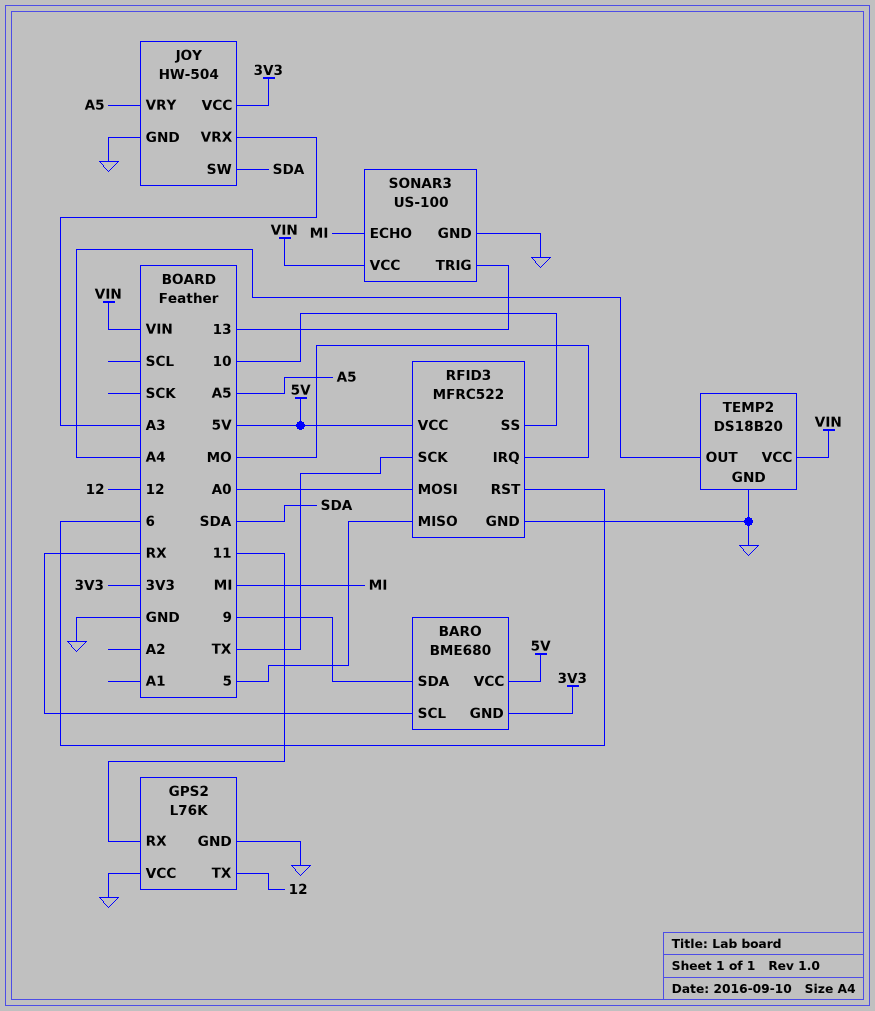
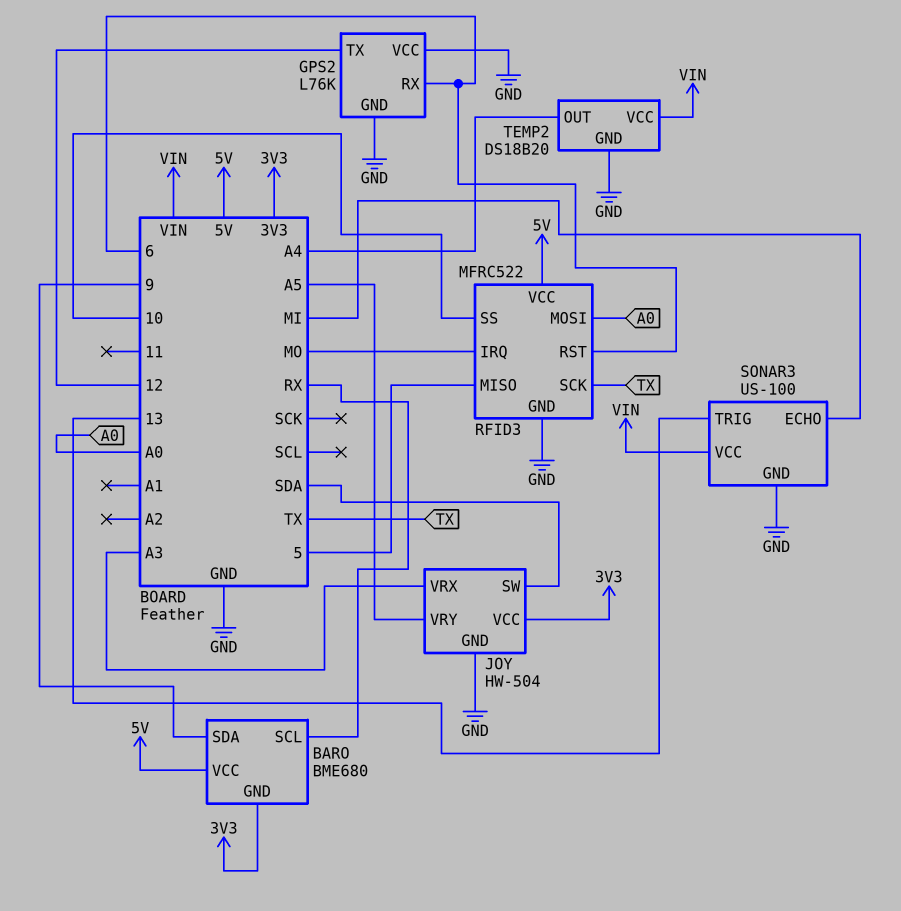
GPS2 pin RX: 11 -> 6

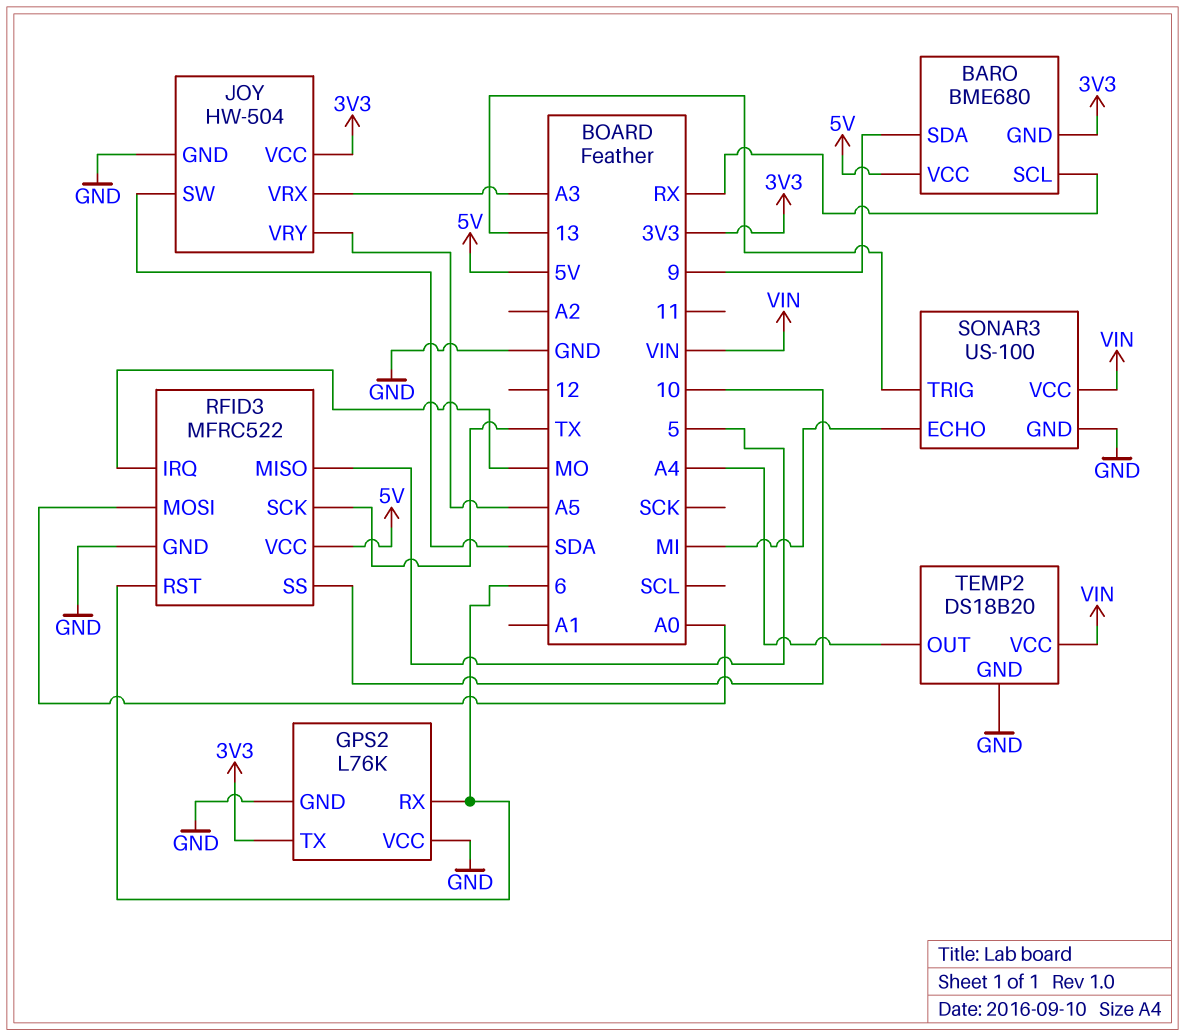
GPS2 pin TX: 12 -> 3V3

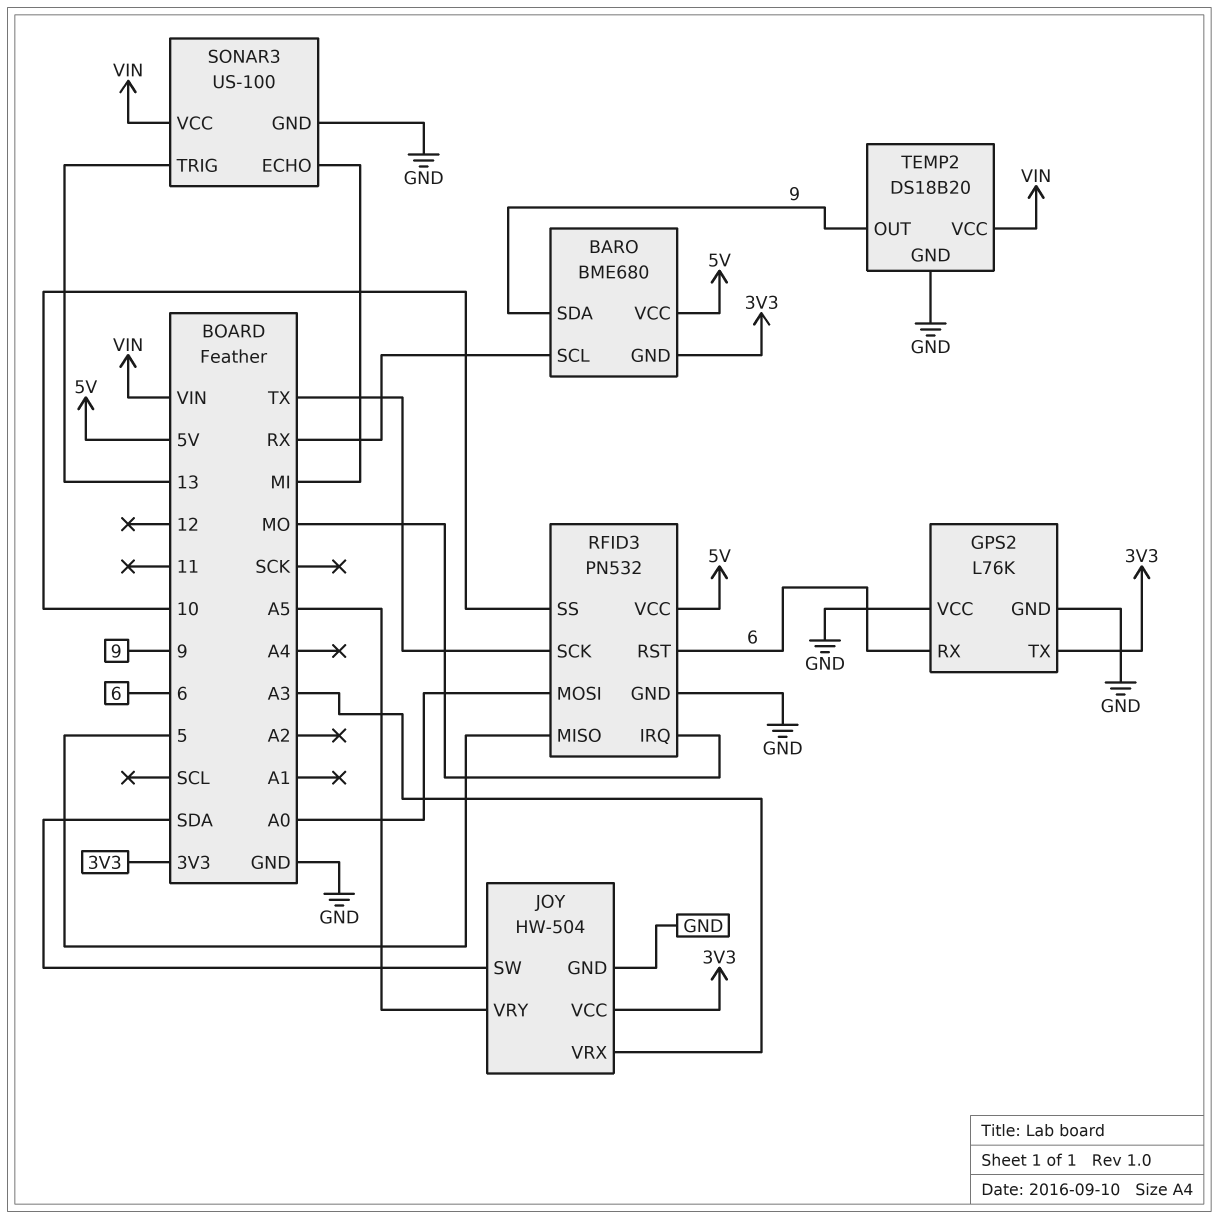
RFID3: MFRC522 -> PN532
TEMP2 pin OUT: A4 -> 9

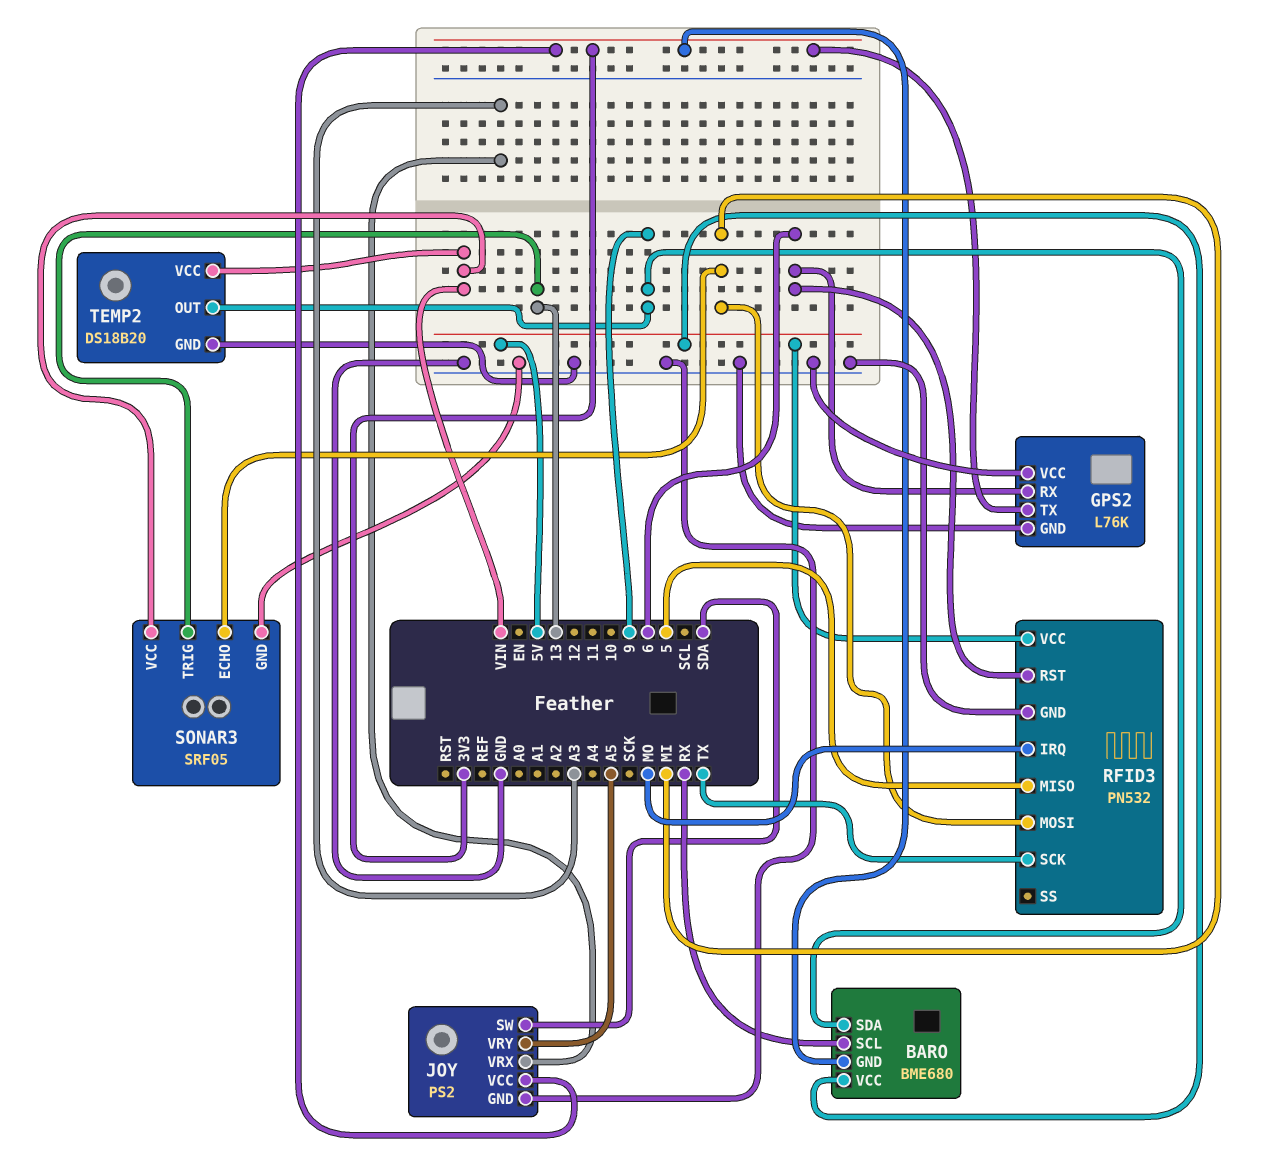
JOY: HW-504 -> PS2
RFID3 pin MOSI: A0 -> MI
RFID3 pin SS: 10 -> none
SONAR3: US-100 -> SRF05

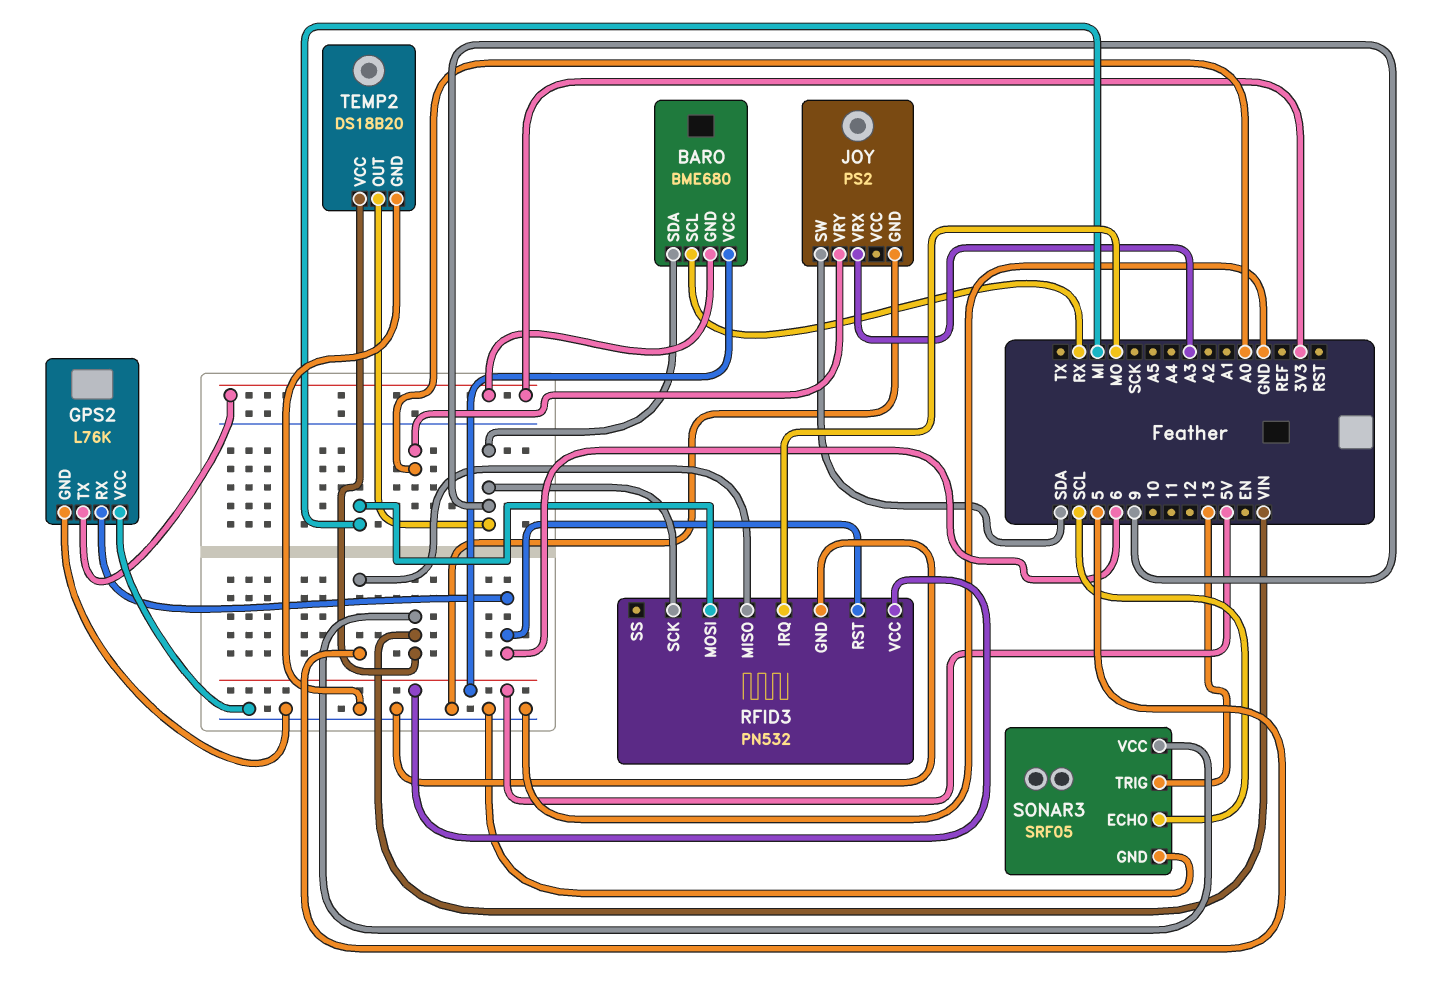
JOY pin VCC: 3V3 -> none
JOY pin VRY: A5 -> A0
RFID3 pin SCK: TX -> 9
SONAR3 pin ECHO: MI -> SCL

